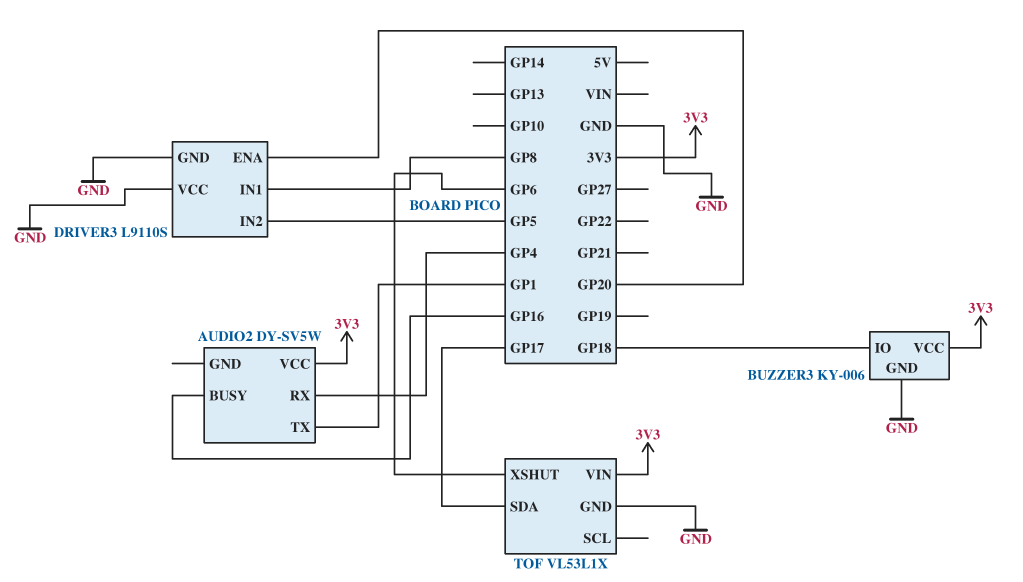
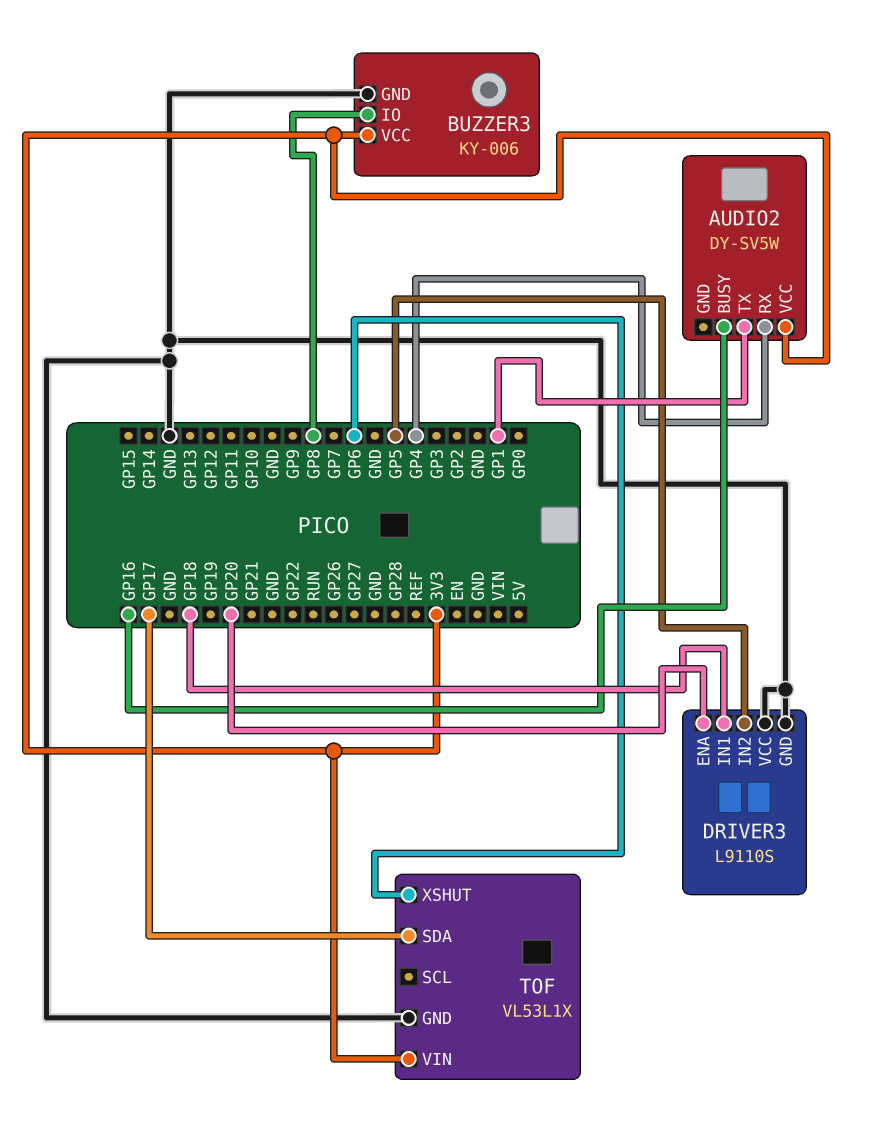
BUZZER3 pin IO: GP18 -> GP8
DRIVER3 pin IN1: GP8 -> GP18

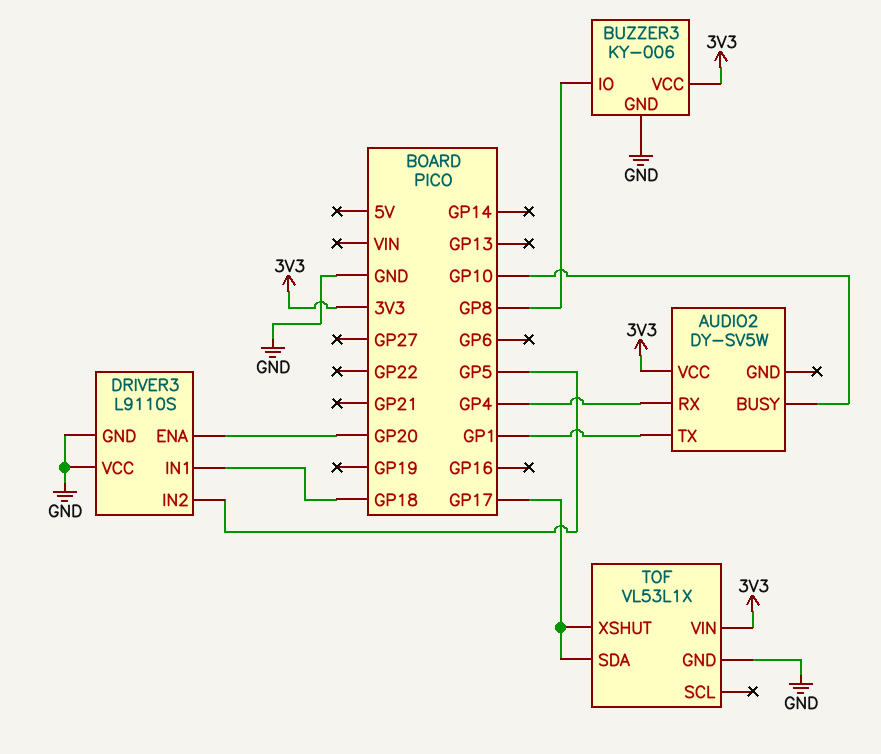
AUDIO2 pin BUSY: GP16 -> GP10
TOF pin XSHUT: GP6 -> GP17

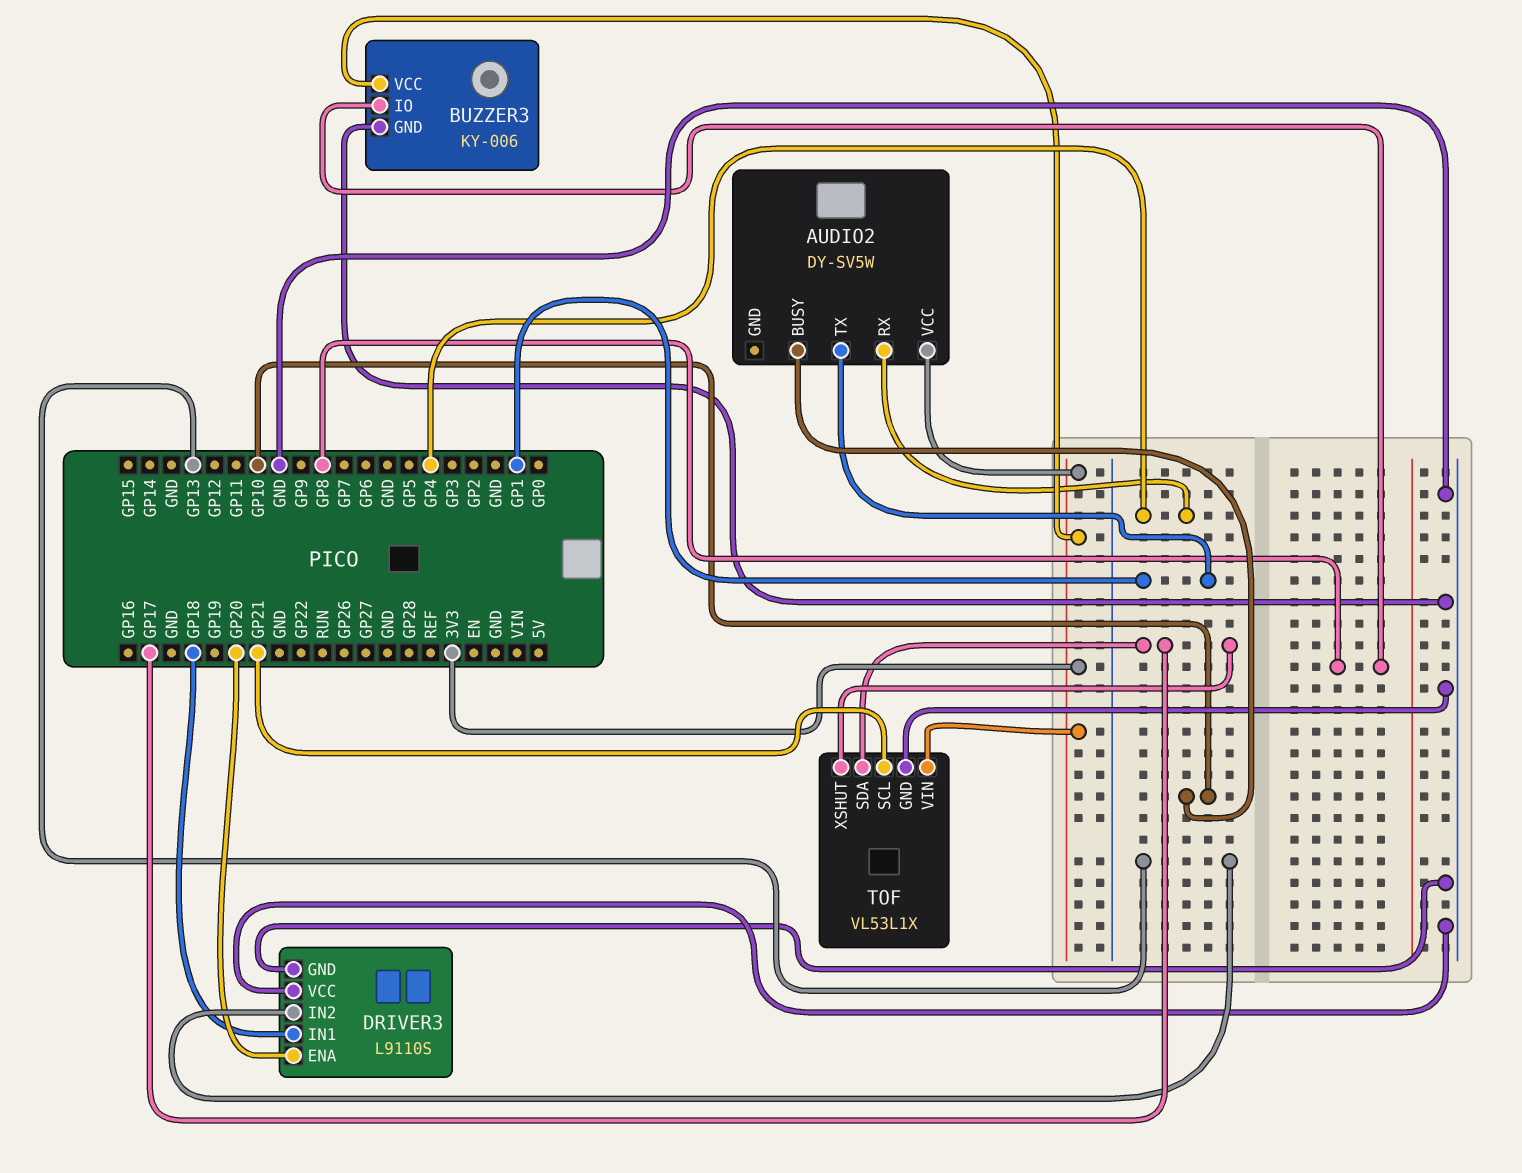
DRIVER3 pin IN2: GP5 -> GP13
TOF pin SCL: none -> GP21

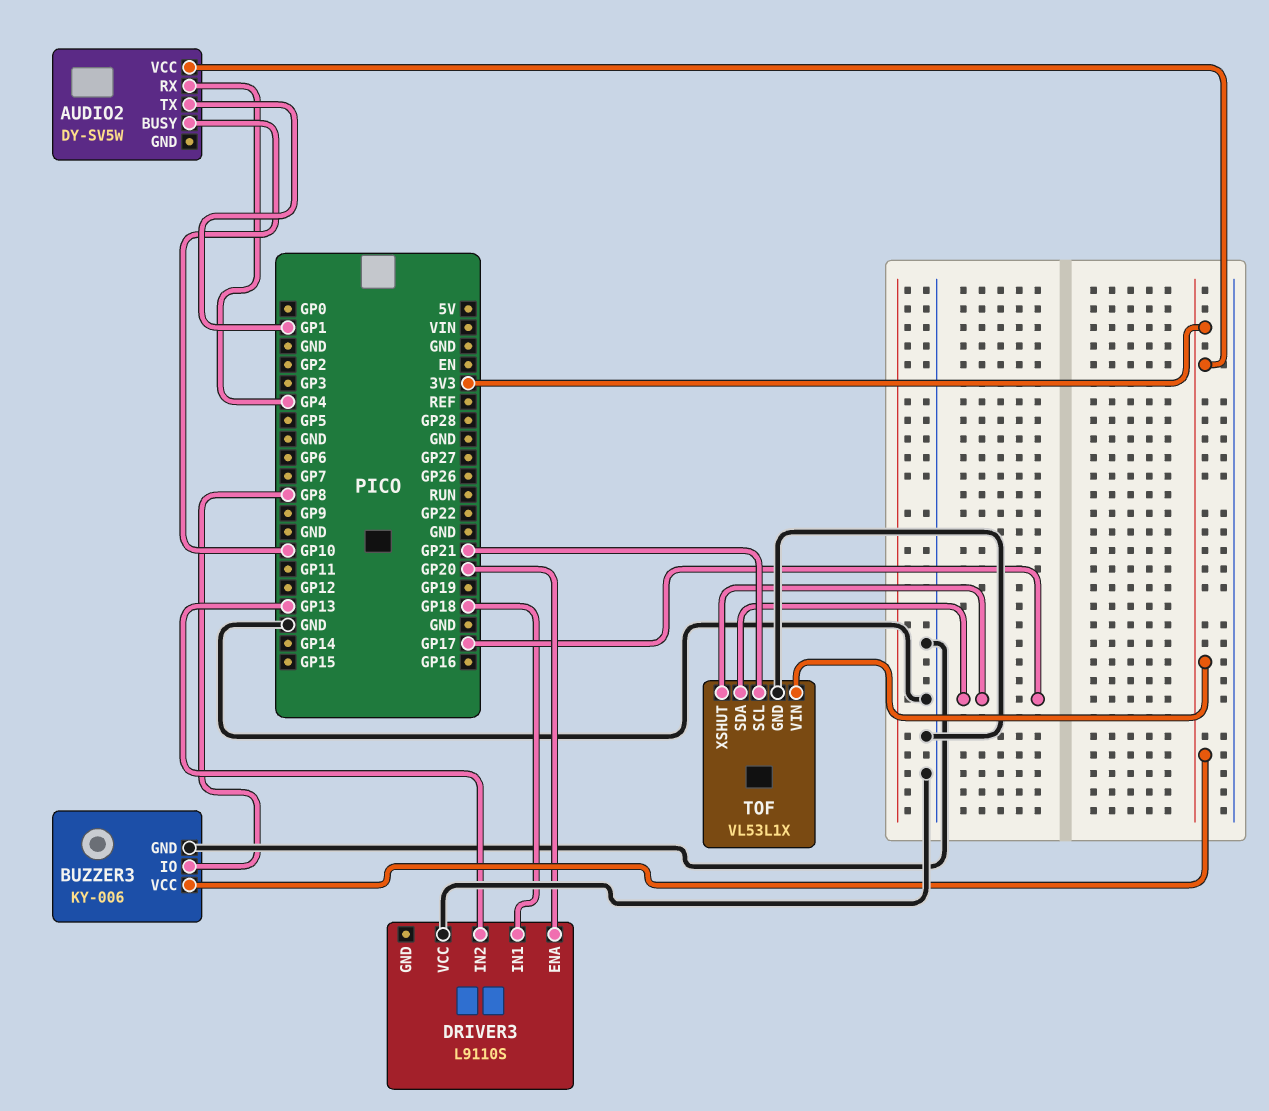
DRIVER3 pin GND: GND -> none

